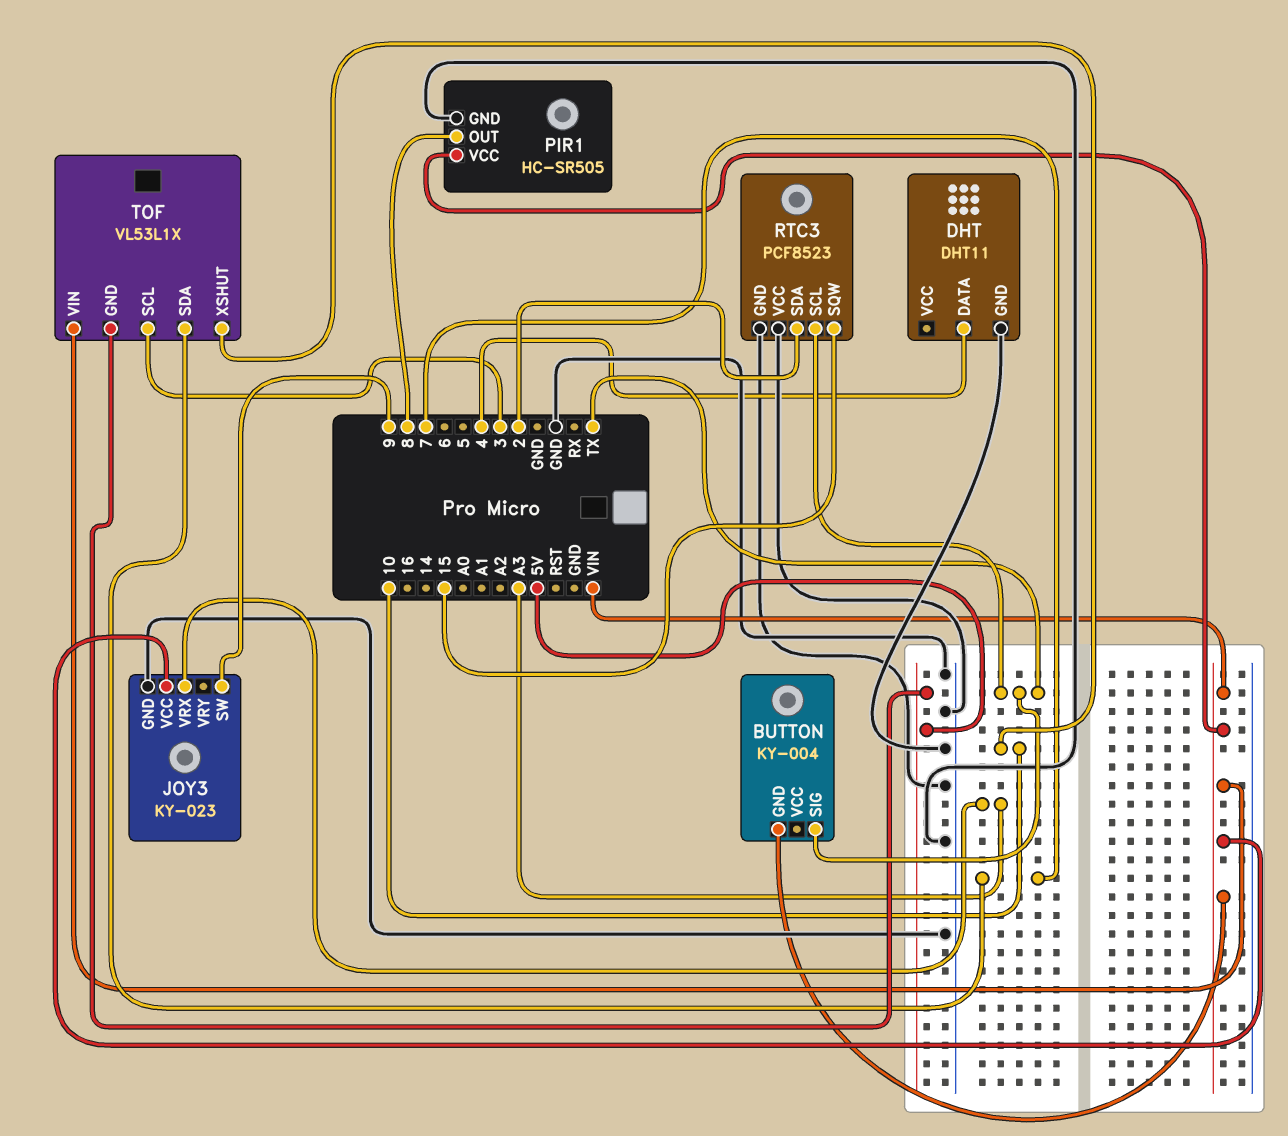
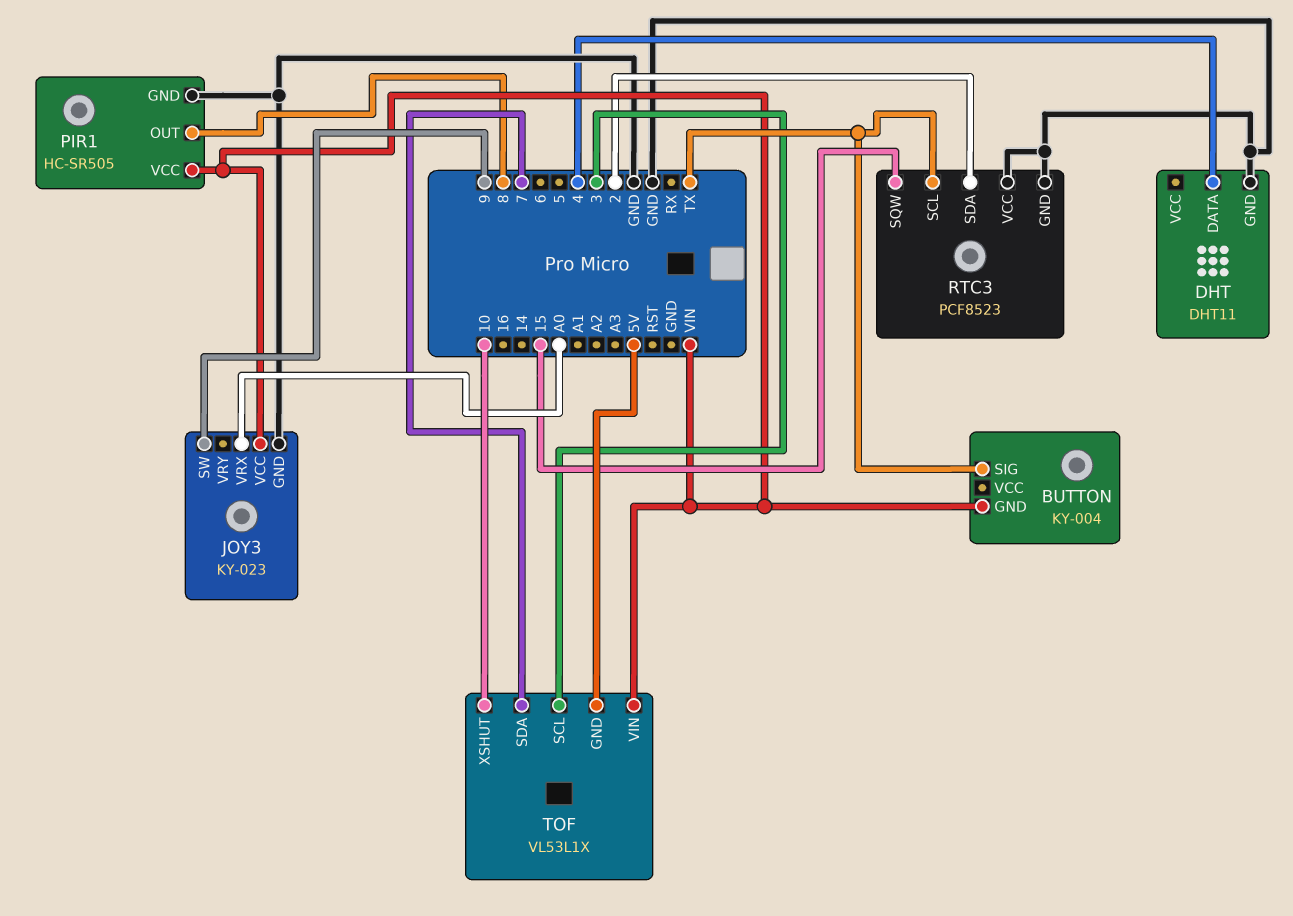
JOY3 pin VRX: A3 -> A0

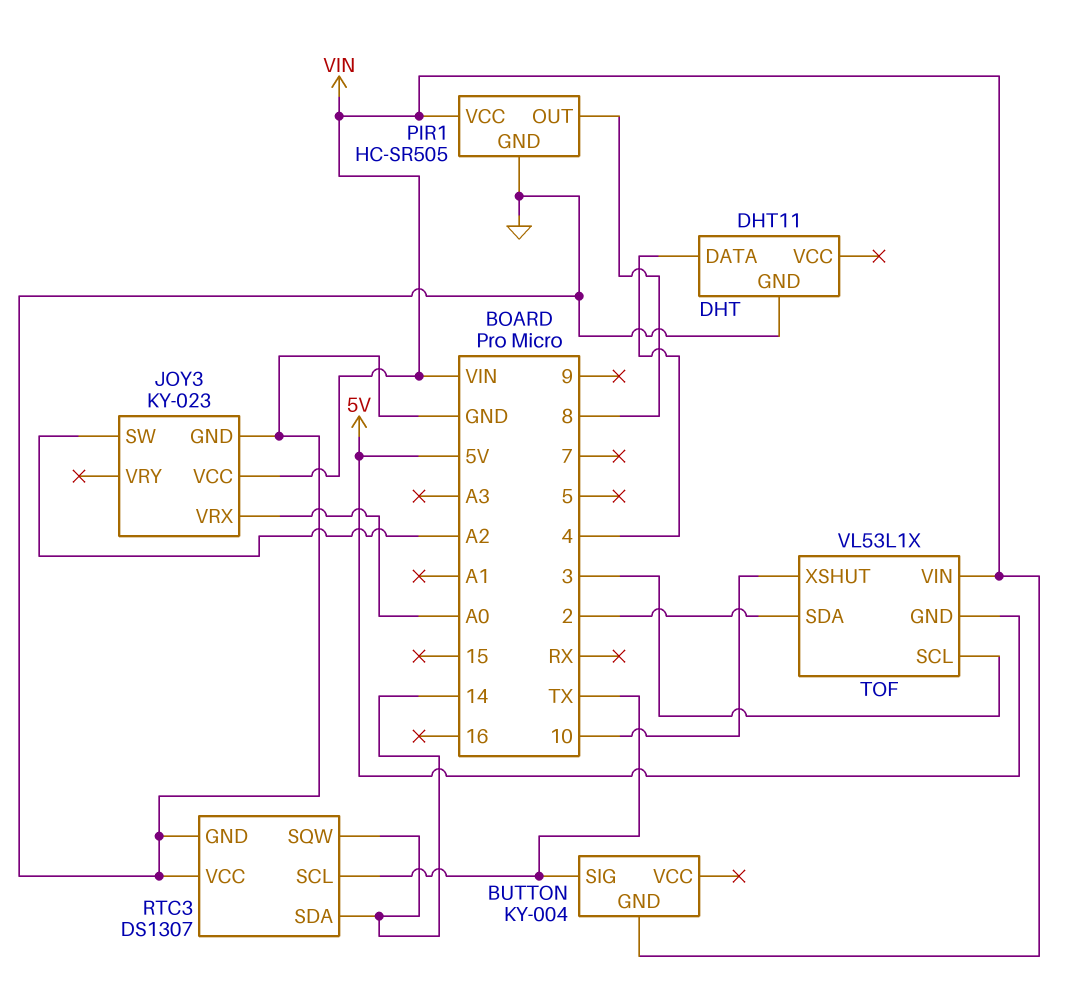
JOY3 pin SW: 9 -> A2
RTC3: PCF8523 -> DS1307
RTC3 pin SDA: 2 -> 14
RTC3 pin SQW: 15 -> 14
TOF pin SDA: 7 -> 2

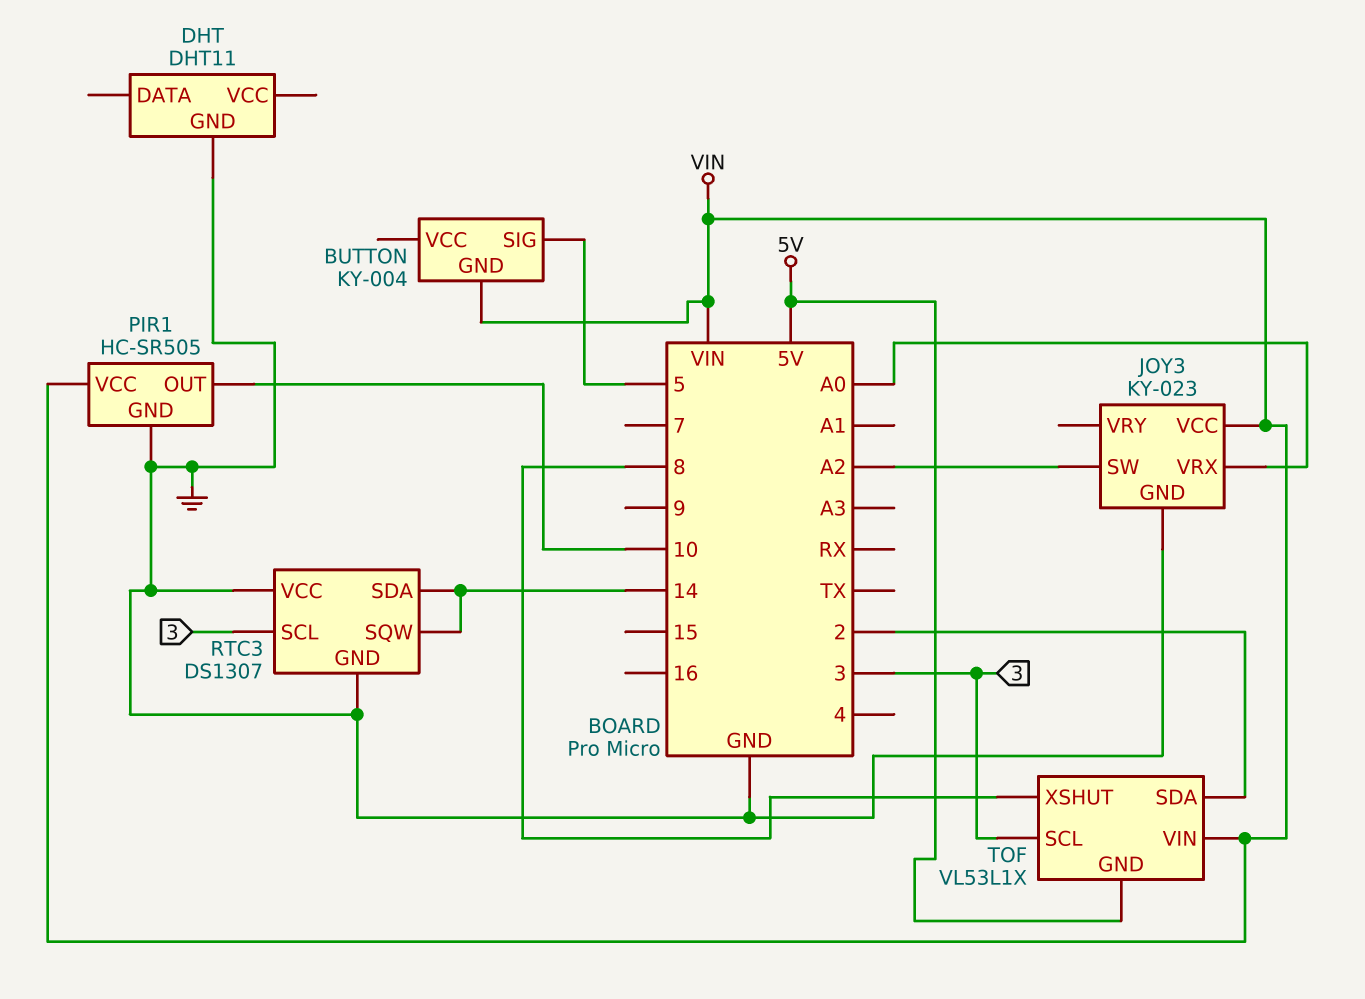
BUTTON pin SIG: TX -> 5
DHT pin DATA: 4 -> none
PIR1 pin OUT: 8 -> 10
RTC3 pin SCL: TX -> 3
TOF pin XSHUT: 10 -> 8

